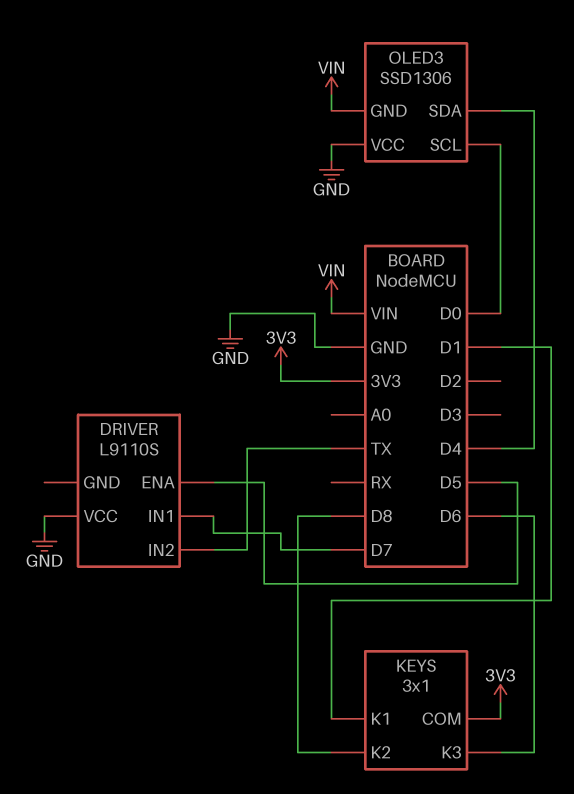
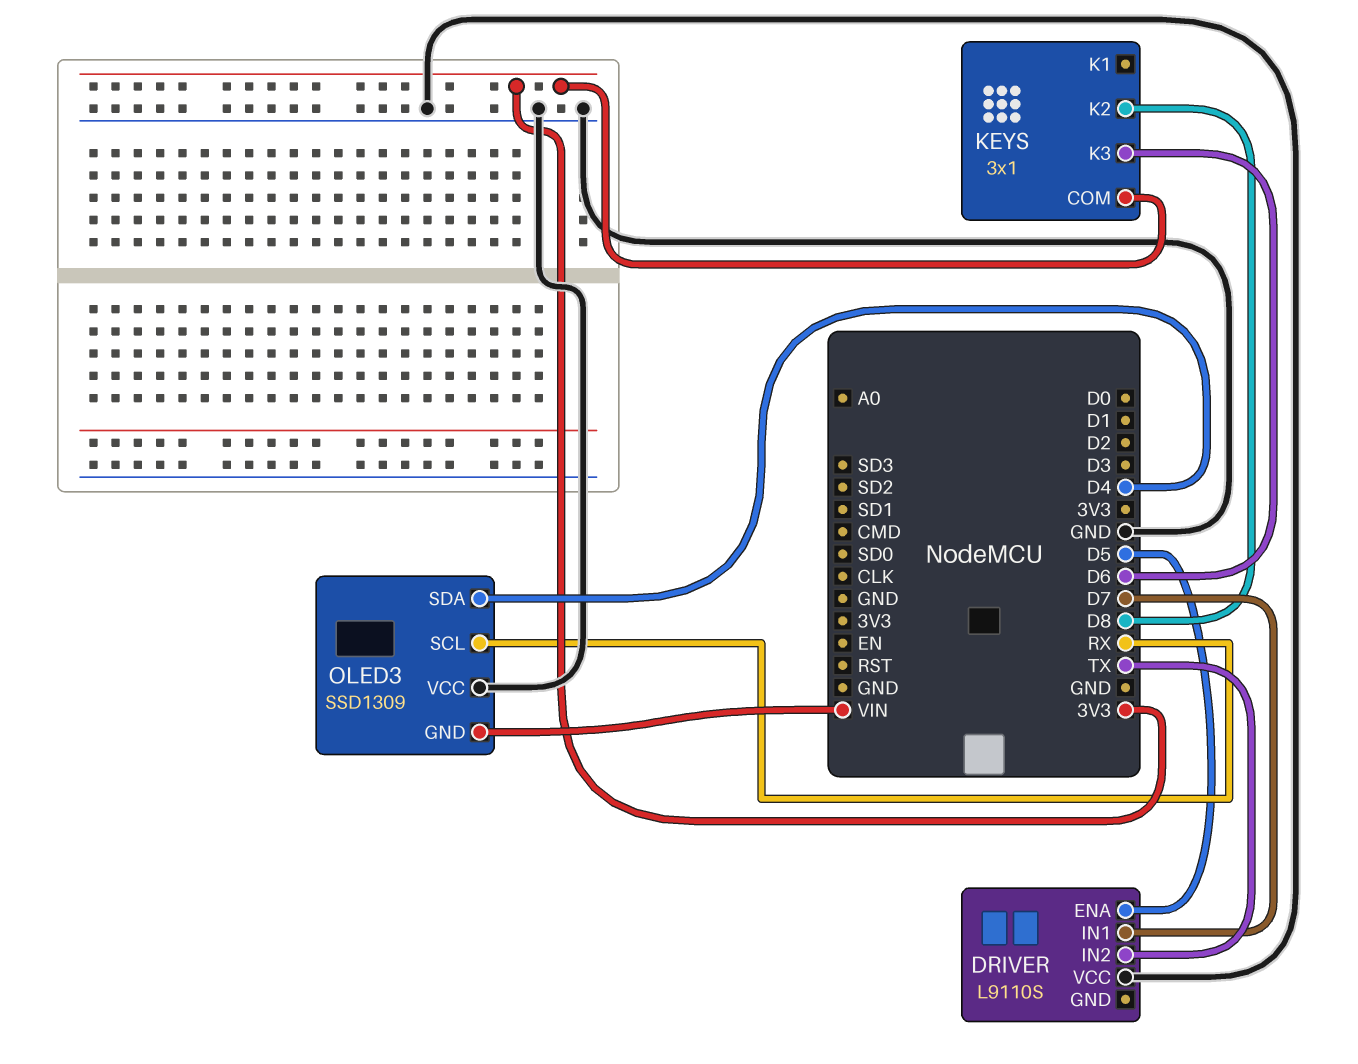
KEYS pin K1: D1 -> none
OLED3: SSD1306 -> SSD1309
OLED3 pin SCL: D0 -> RX

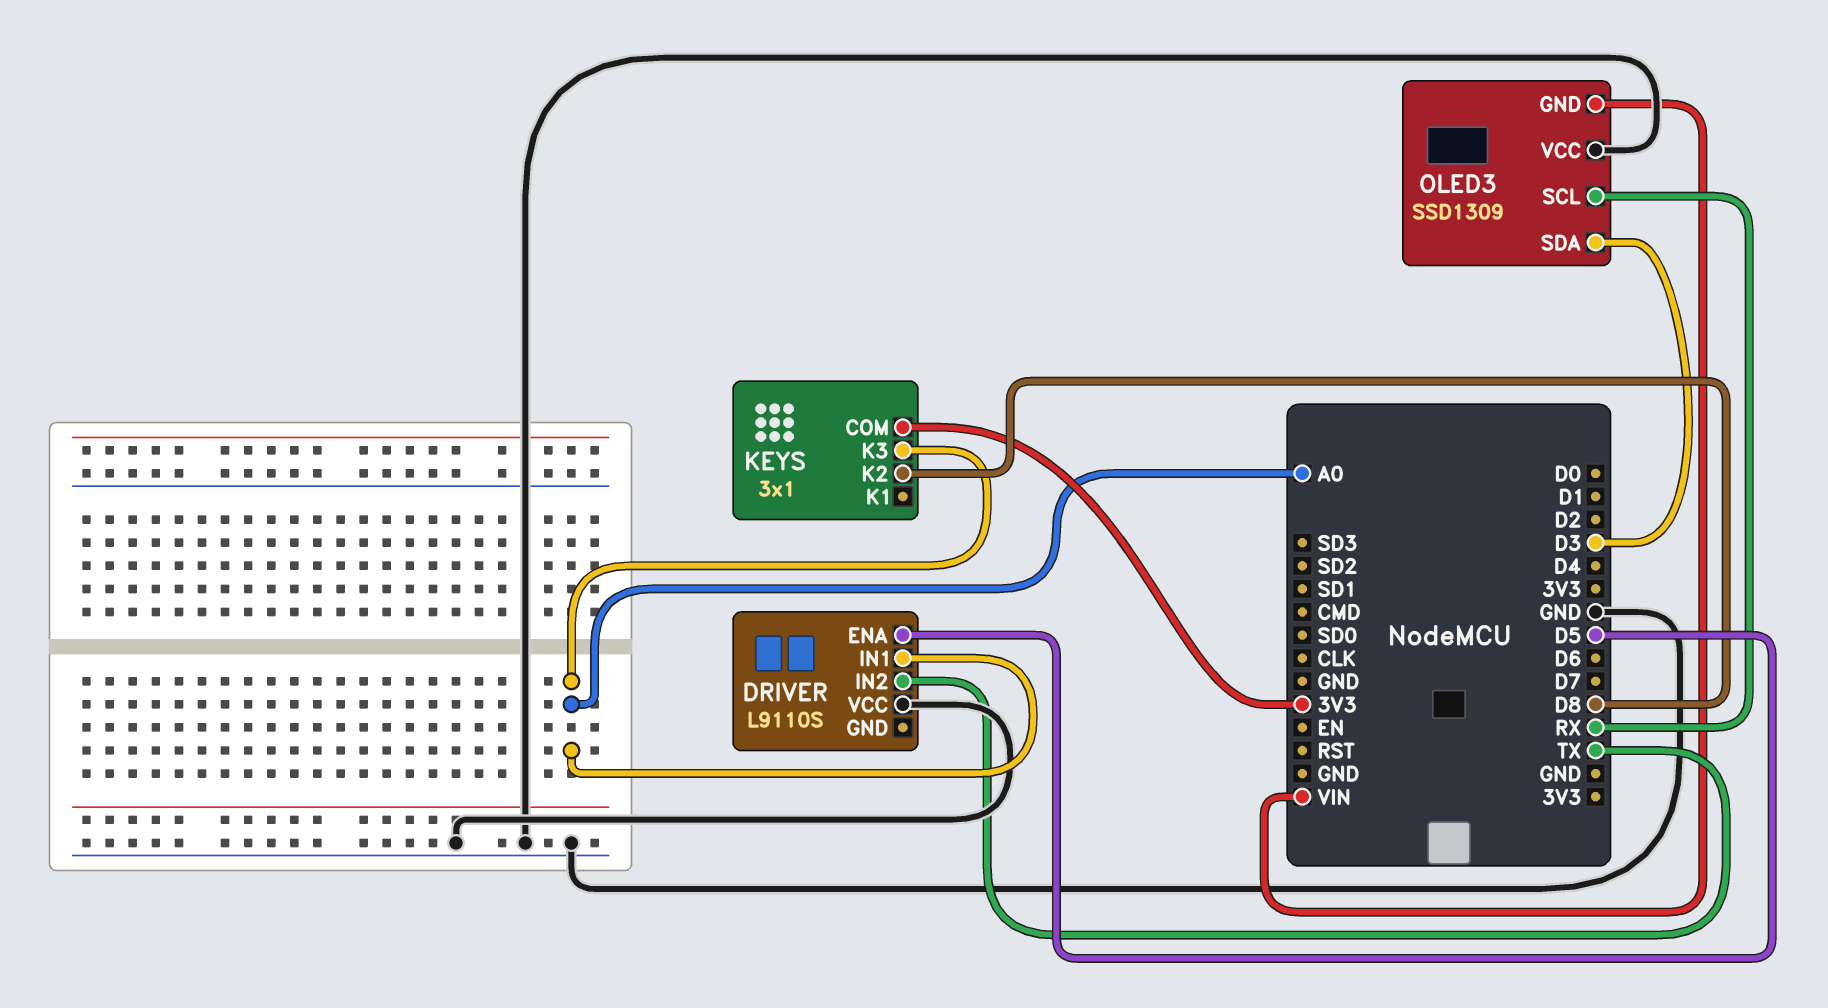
DRIVER pin IN1: D7 -> A0
KEYS pin K3: D6 -> A0
OLED3 pin SDA: D4 -> D3

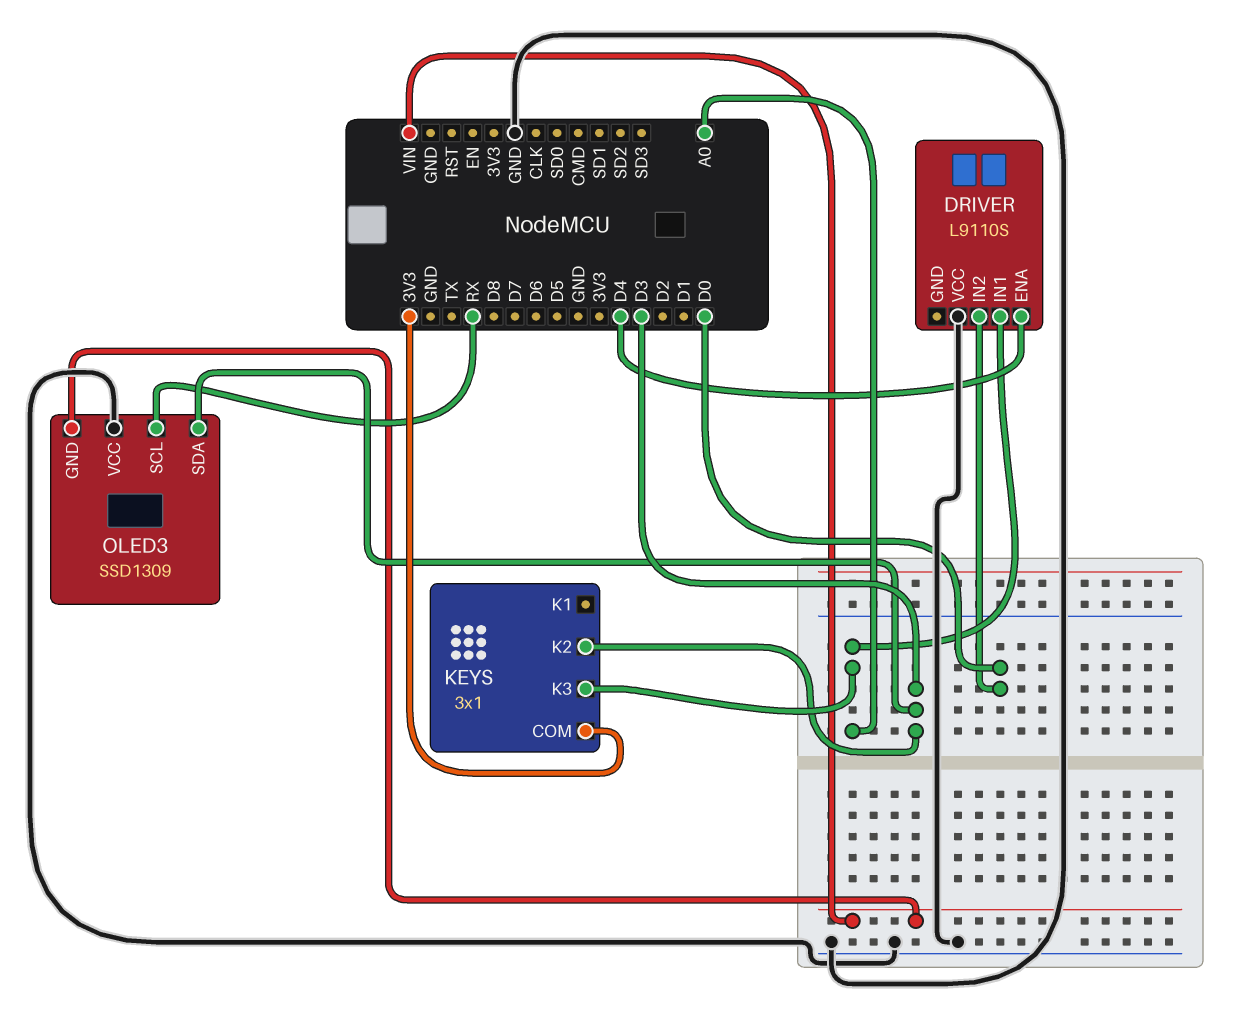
DRIVER pin ENA: D5 -> D4
DRIVER pin IN2: TX -> D0
KEYS pin K2: D8 -> D3

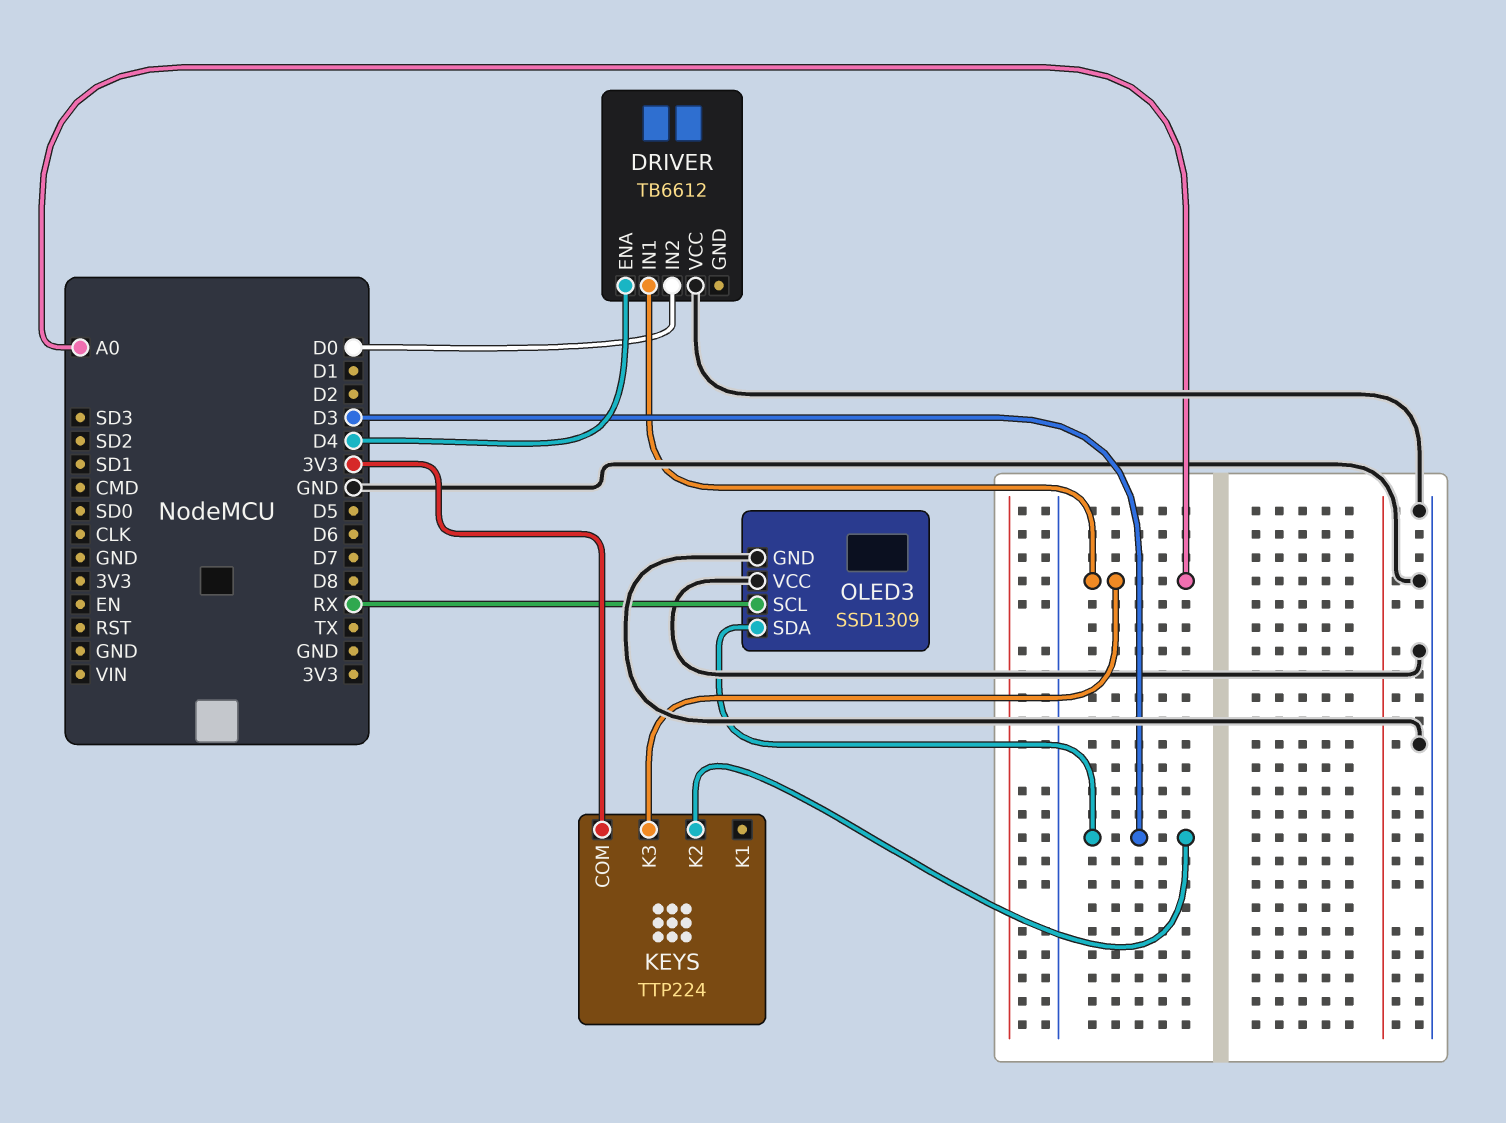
DRIVER: L9110S -> TB6612
KEYS: 3x1 -> TTP224
OLED3 pin GND: VIN -> GND

